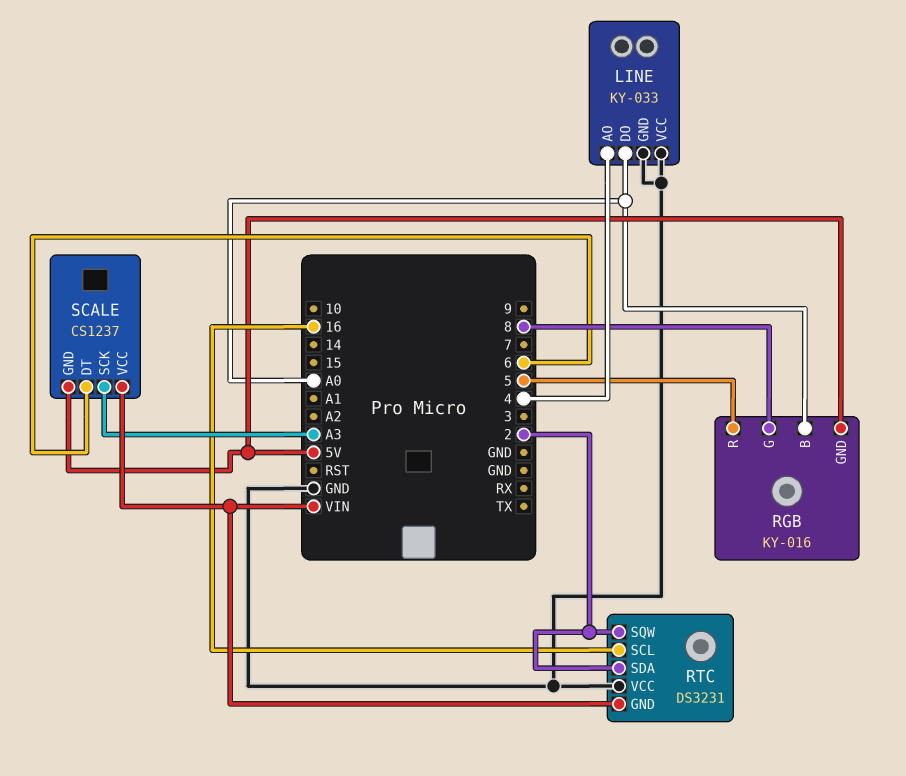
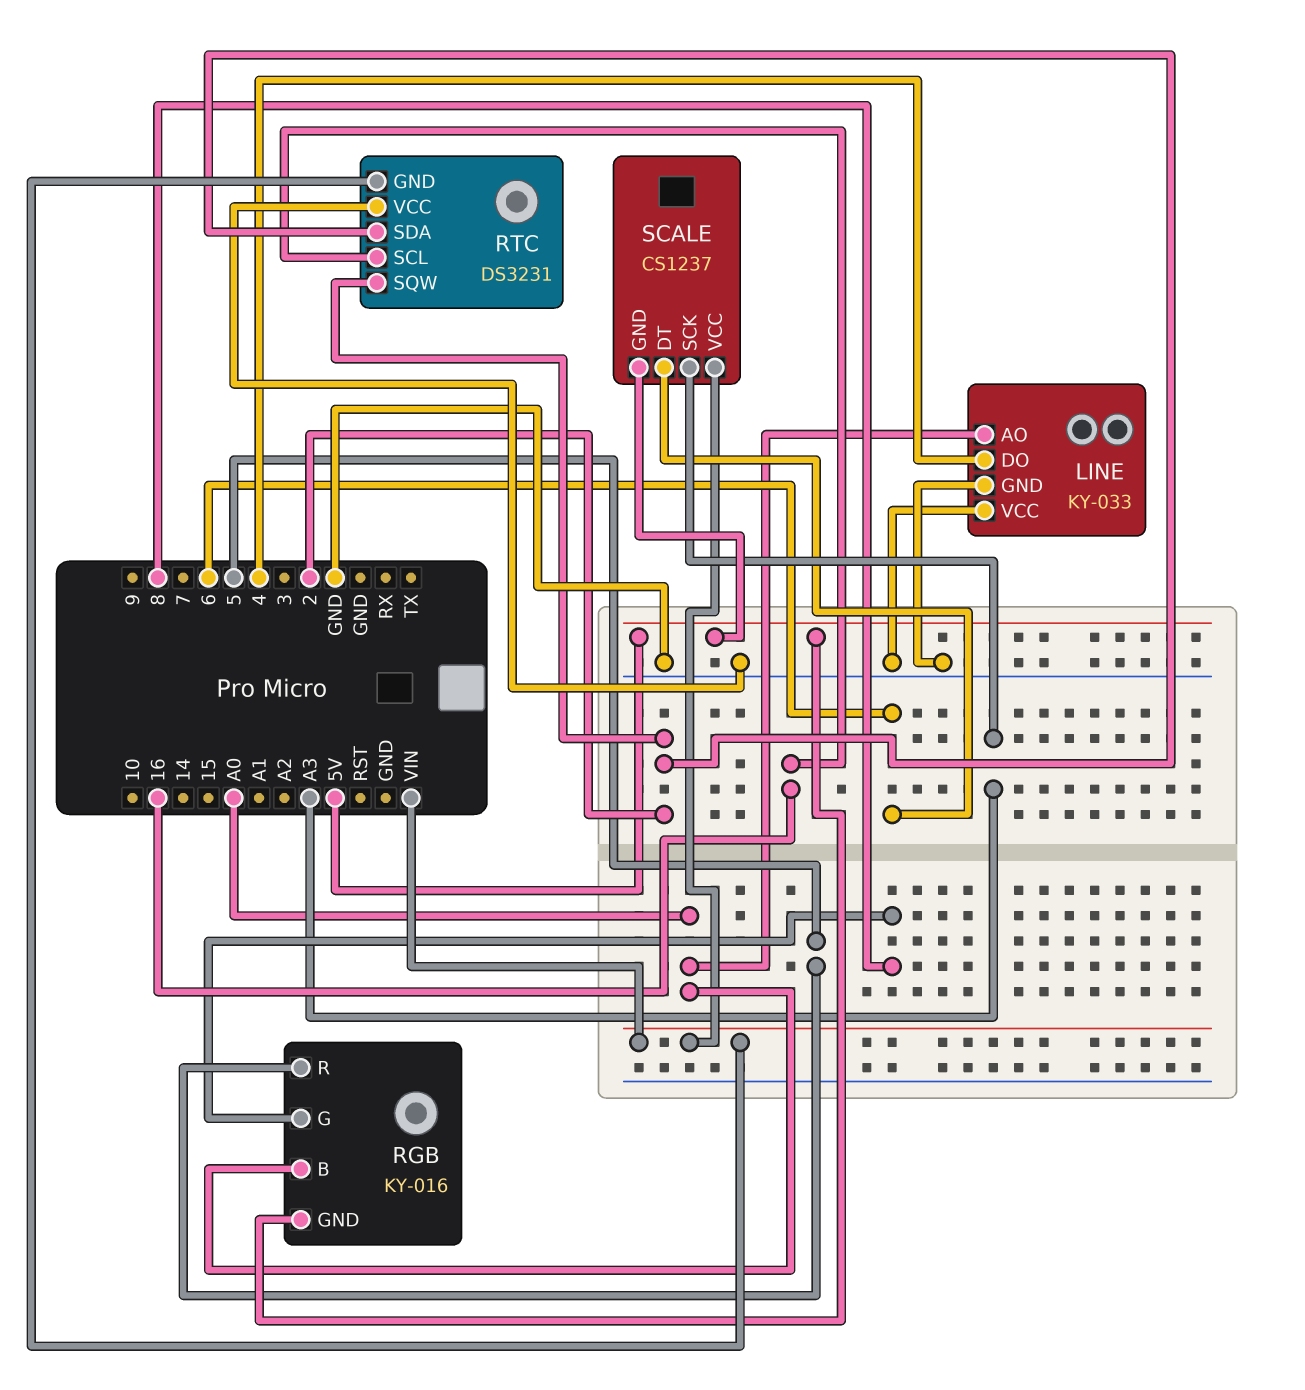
LINE pin AO: 4 -> A0
LINE pin DO: A0 -> 4

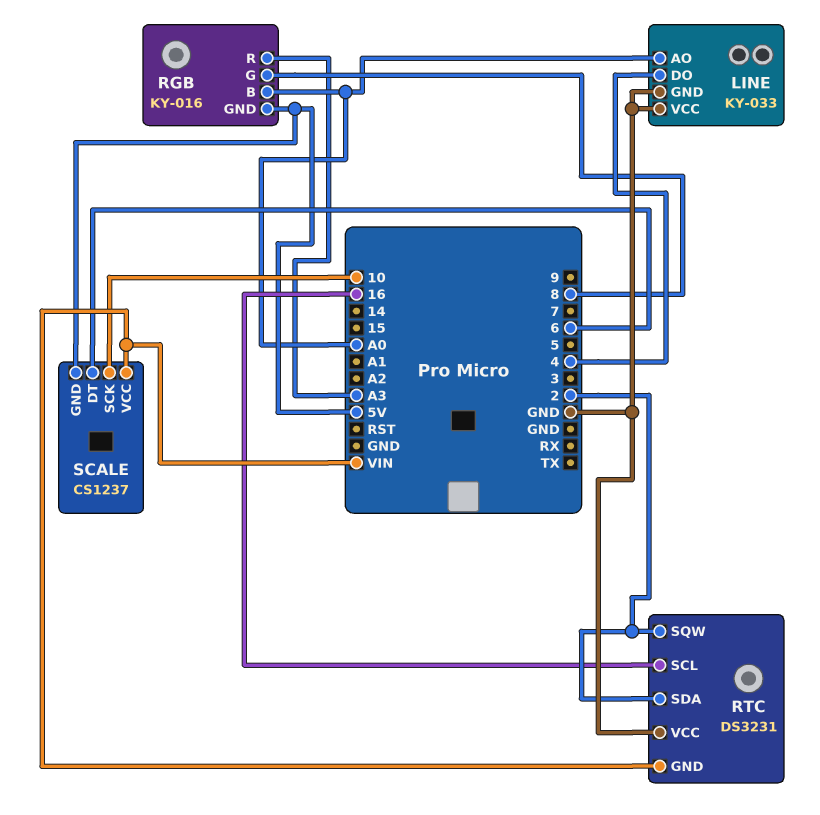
RGB pin R: 5 -> A3
SCALE pin SCK: A3 -> 10

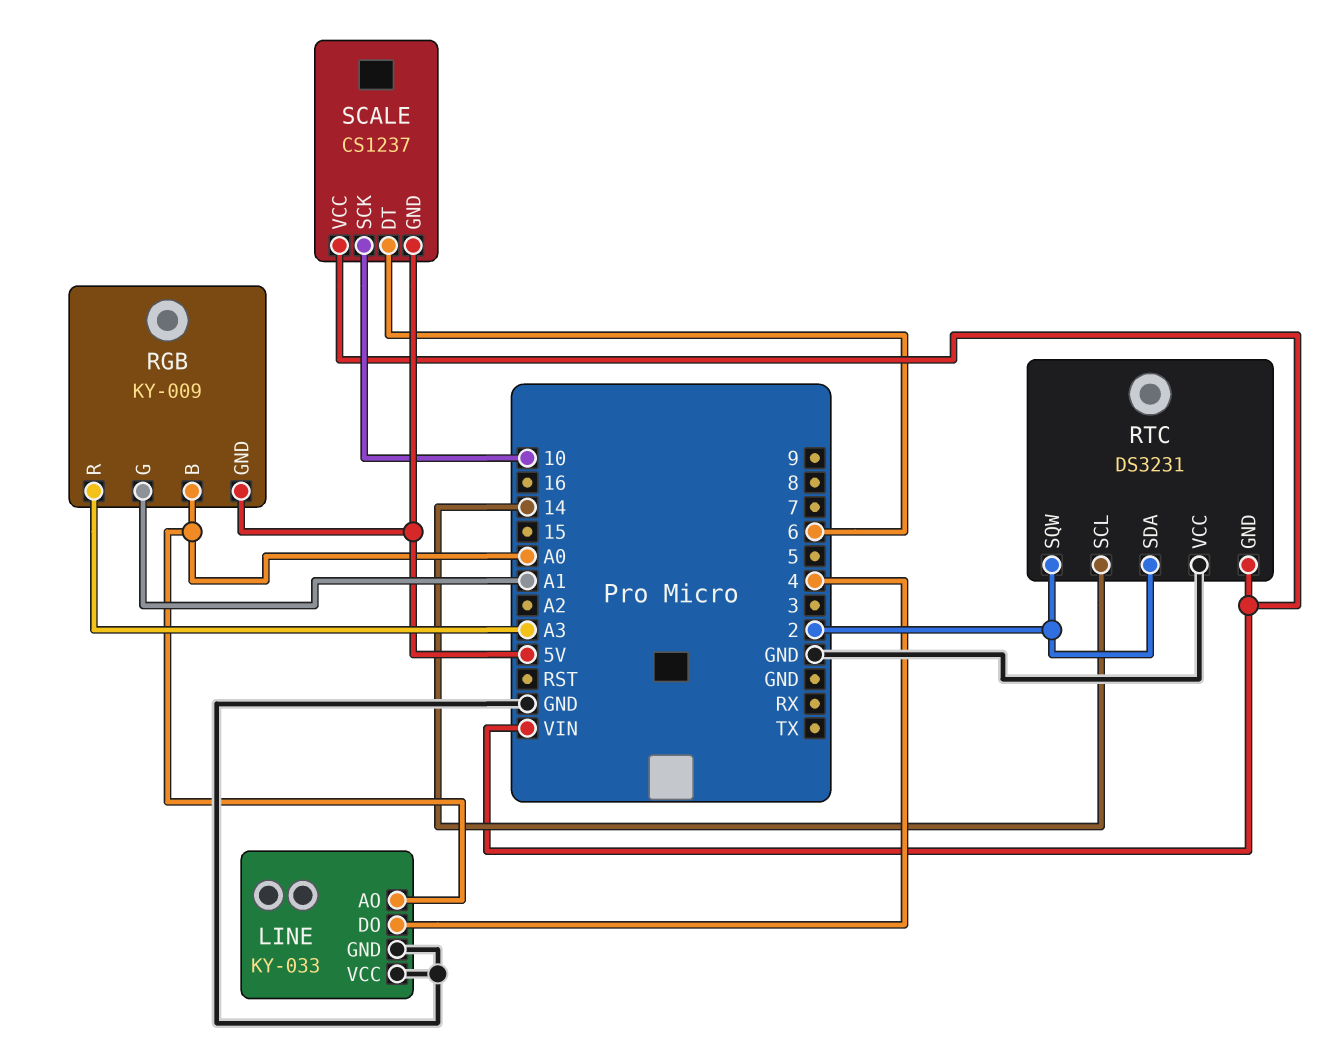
RGB: KY-016 -> KY-009
RGB pin G: 8 -> A1
RTC pin SCL: 16 -> 14

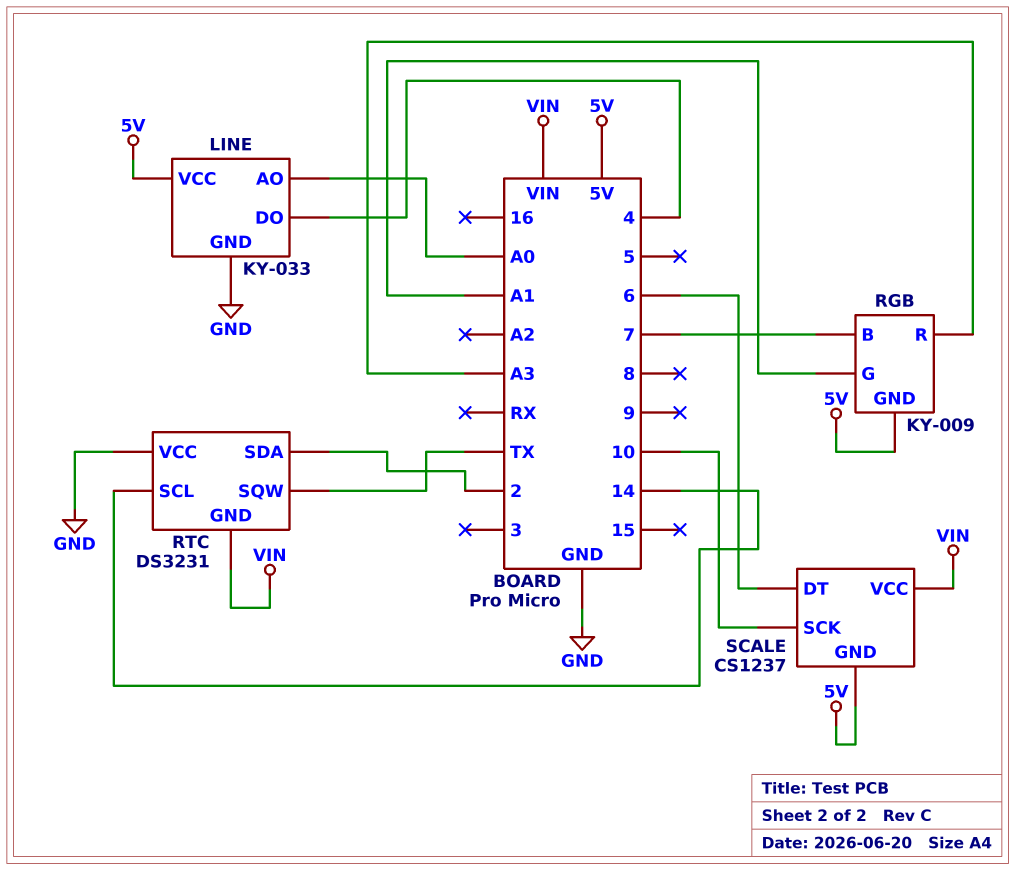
LINE pin VCC: GND -> 5V
RGB pin B: A0 -> 7
RTC pin SQW: 2 -> TX

